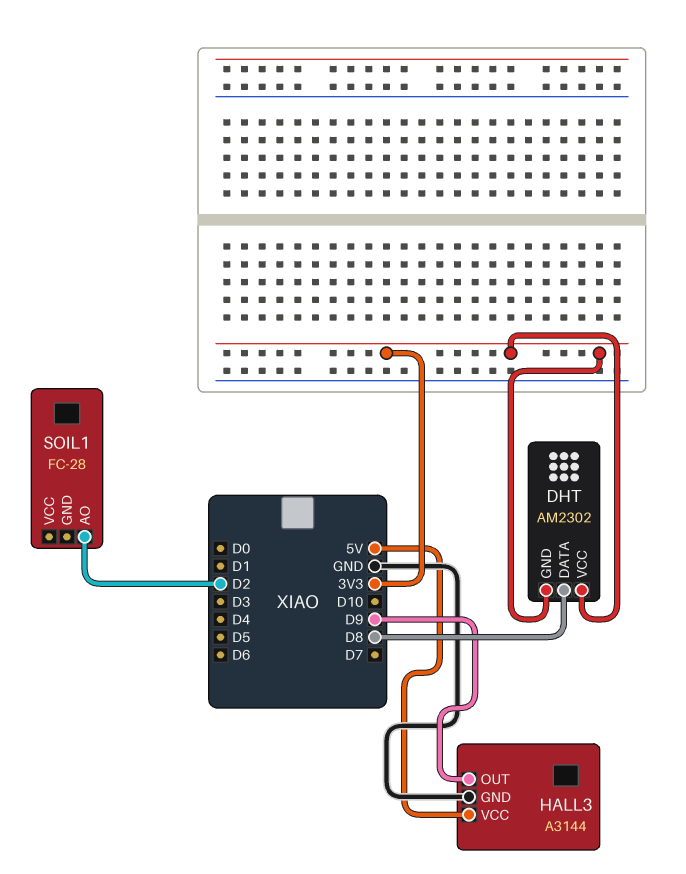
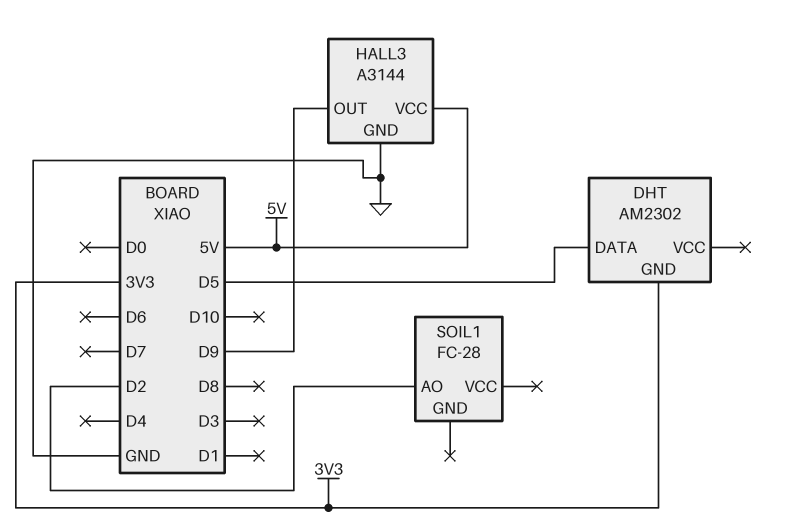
DHT pin DATA: D8 -> D5
DHT pin VCC: 3V3 -> none

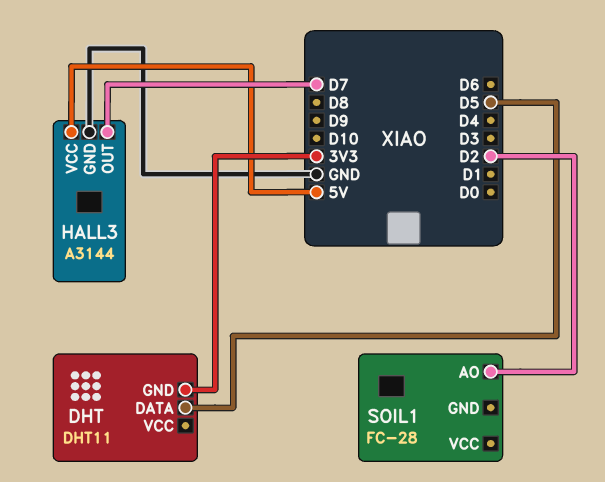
DHT: AM2302 -> DHT11
HALL3 pin OUT: D9 -> D7

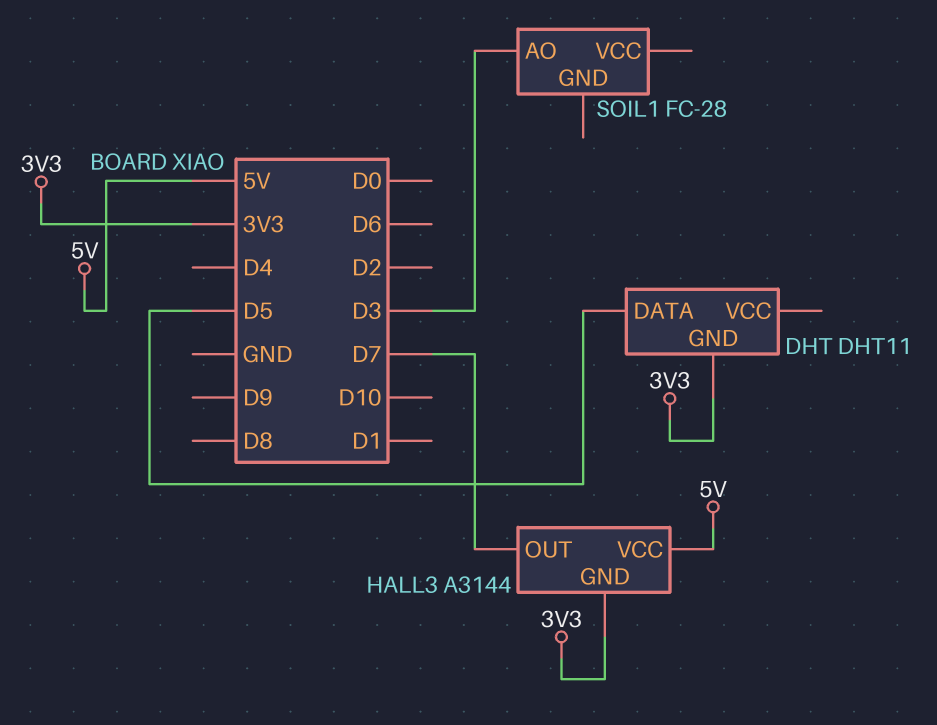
HALL3 pin GND: GND -> 3V3
SOIL1 pin AO: D2 -> D3

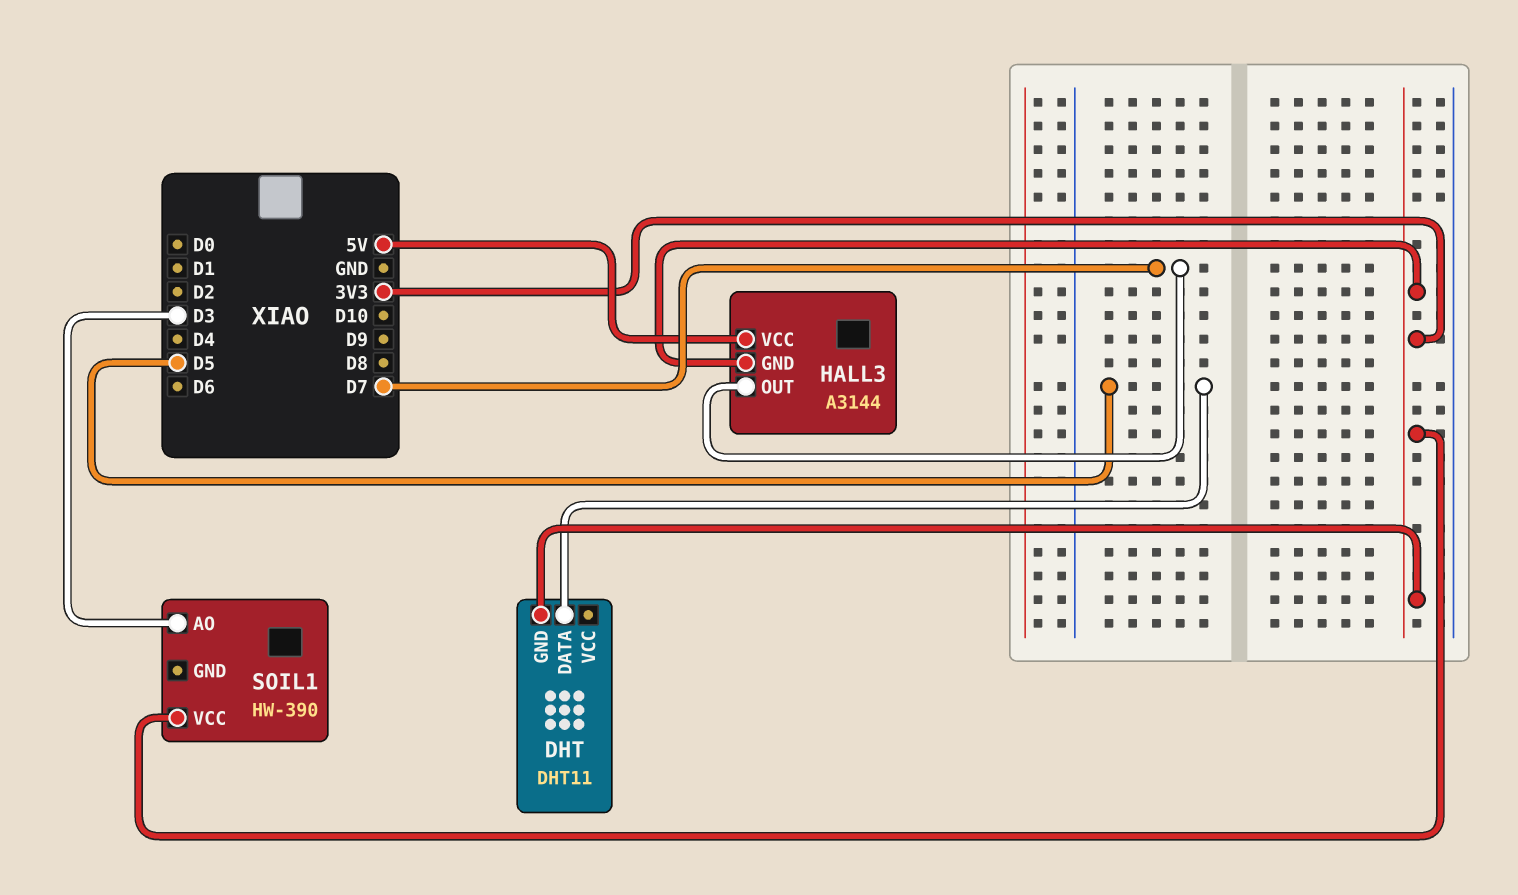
SOIL1: FC-28 -> HW-390
SOIL1 pin VCC: none -> 3V3

